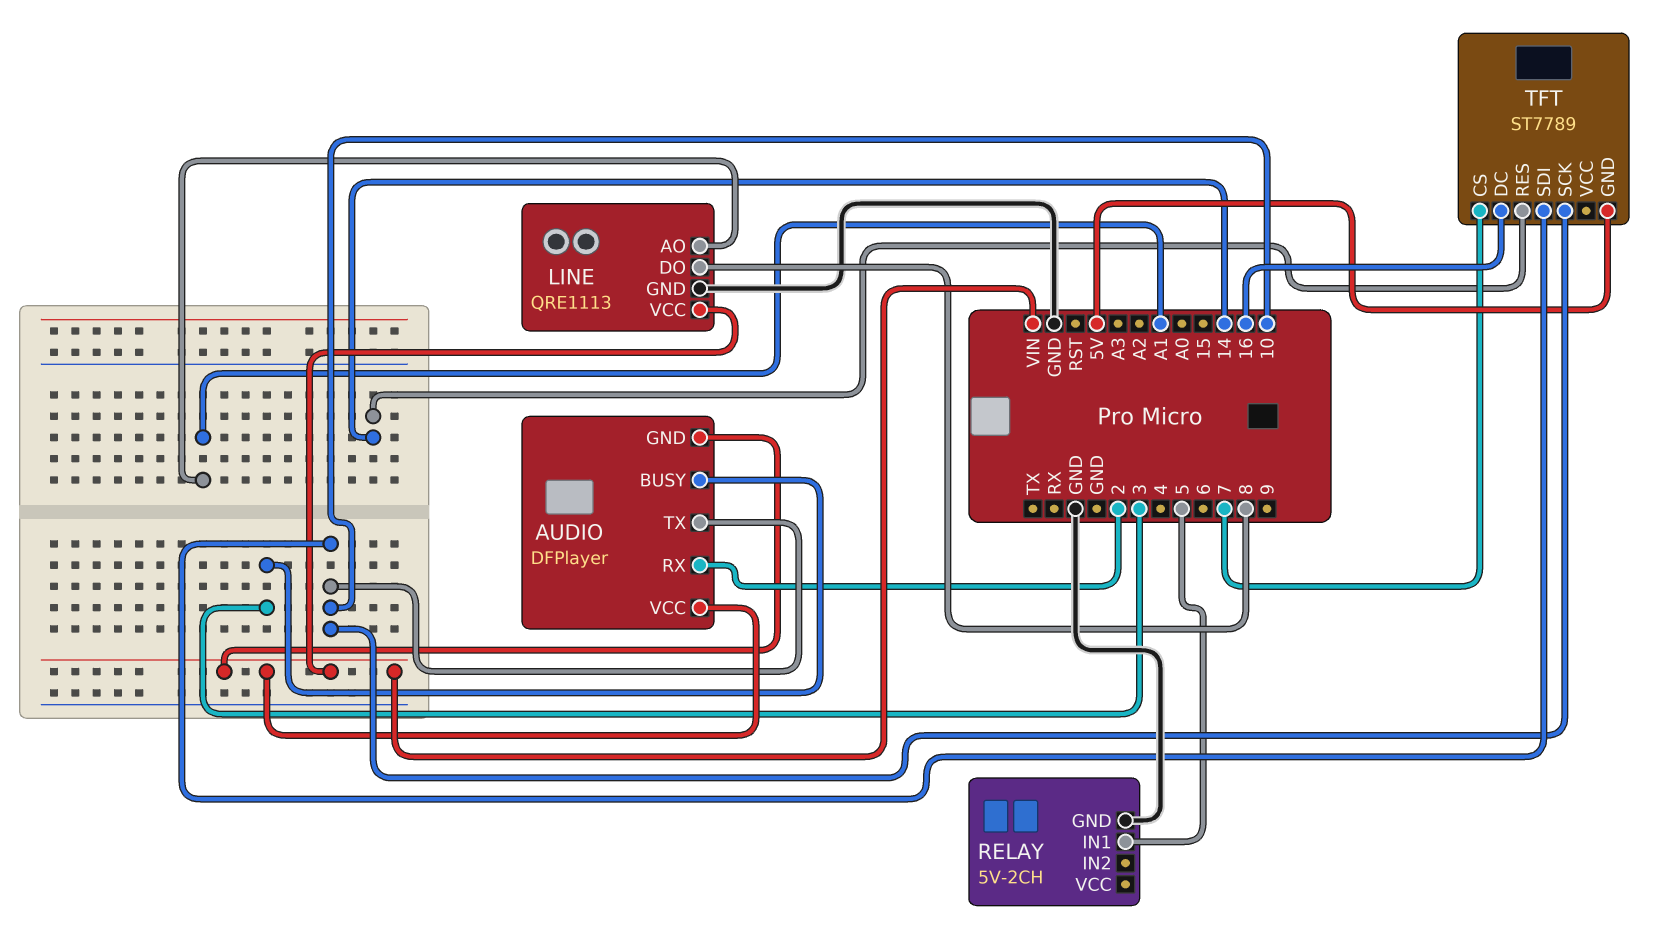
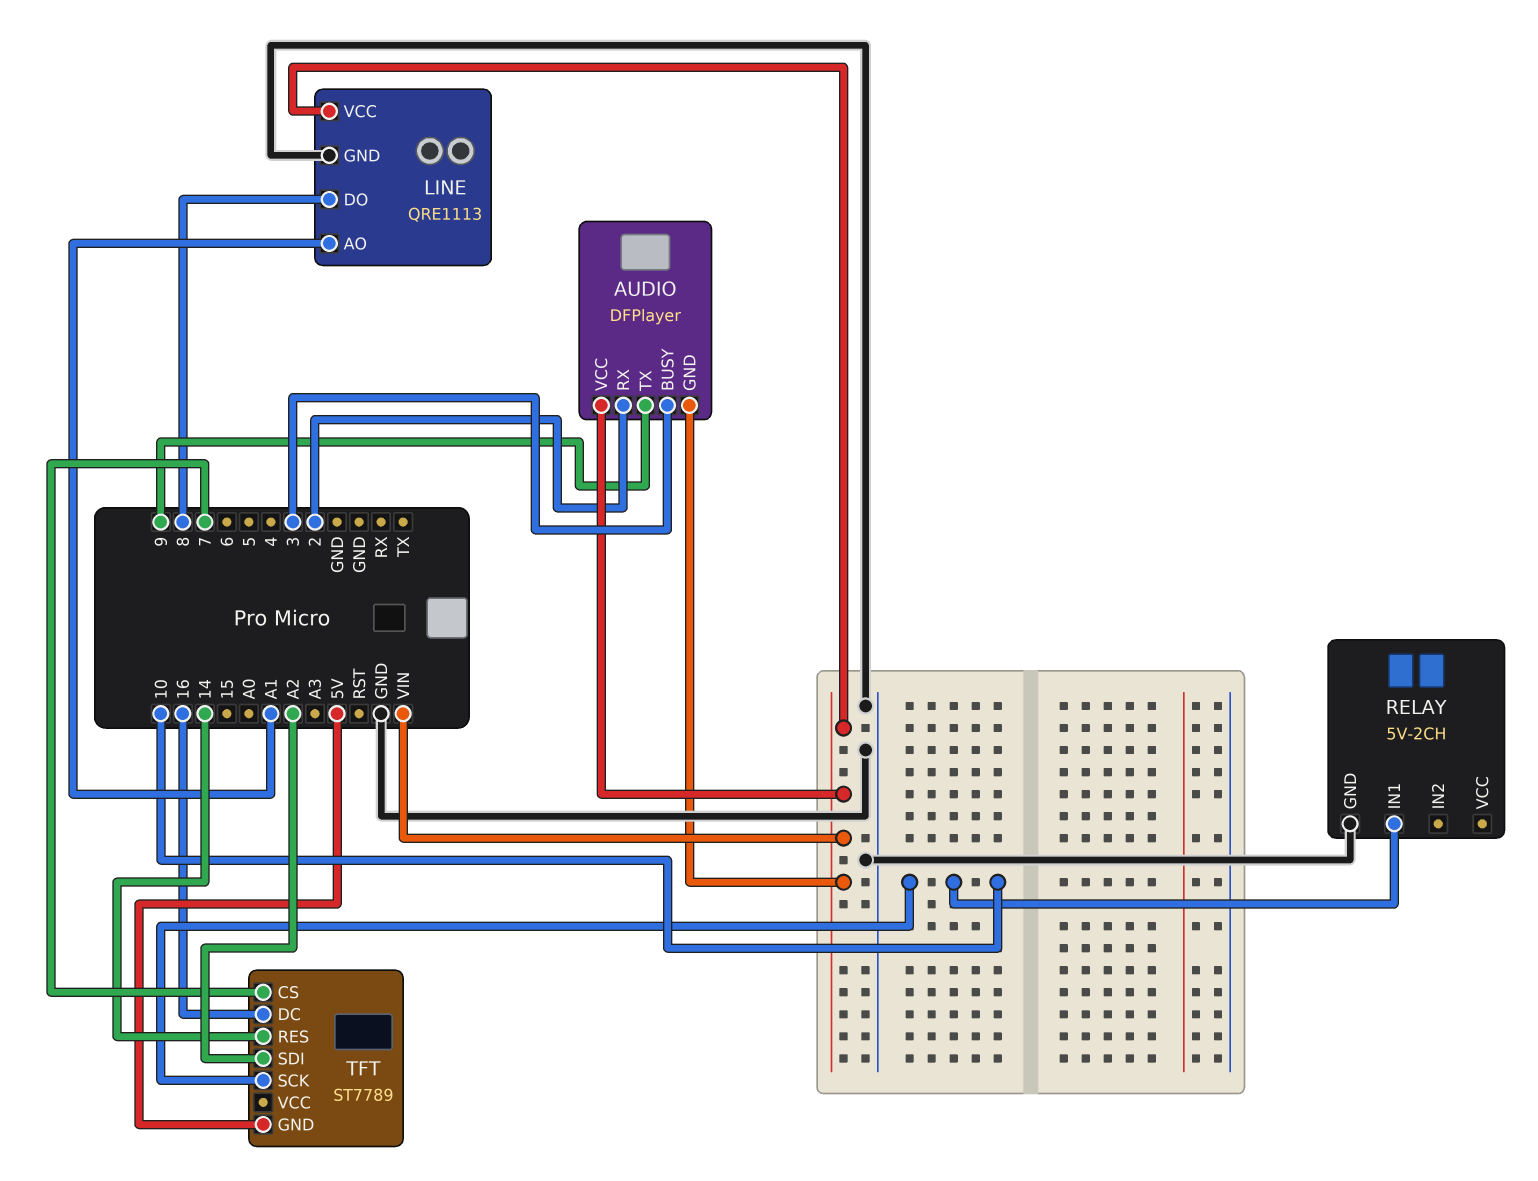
AUDIO pin TX: 10 -> 9
RELAY pin IN1: 5 -> 10
TFT pin SDI: 10 -> A2

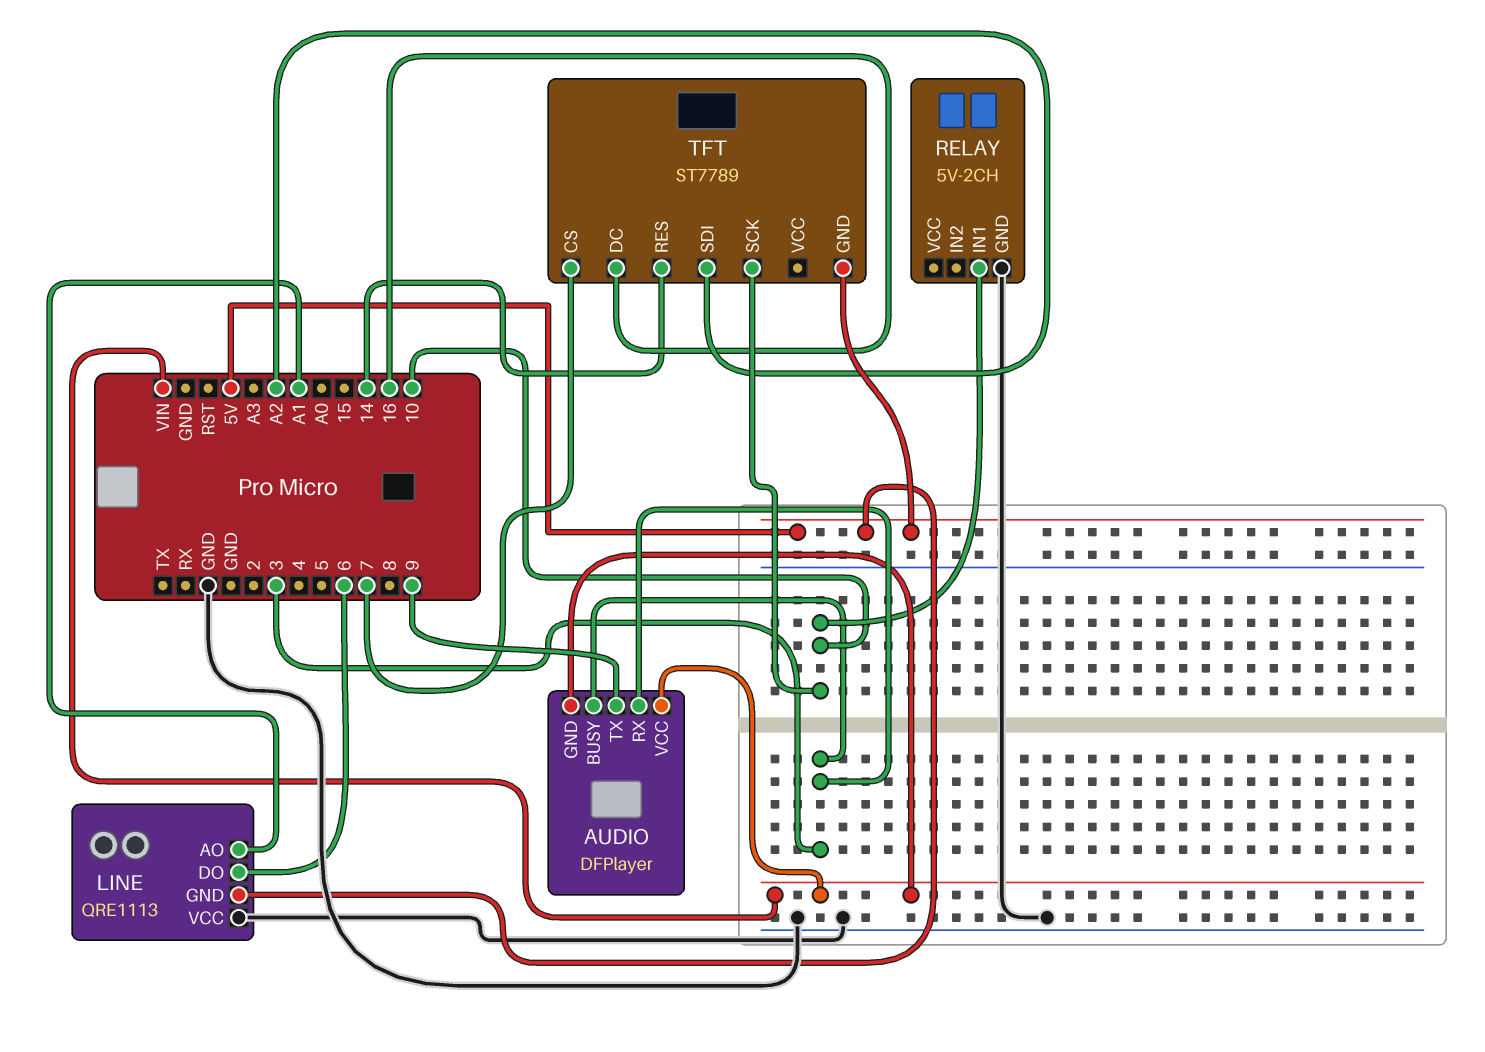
AUDIO pin RX: 2 -> 3
LINE pin DO: 8 -> 6
LINE pin GND: GND -> 5V
LINE pin VCC: VIN -> GND

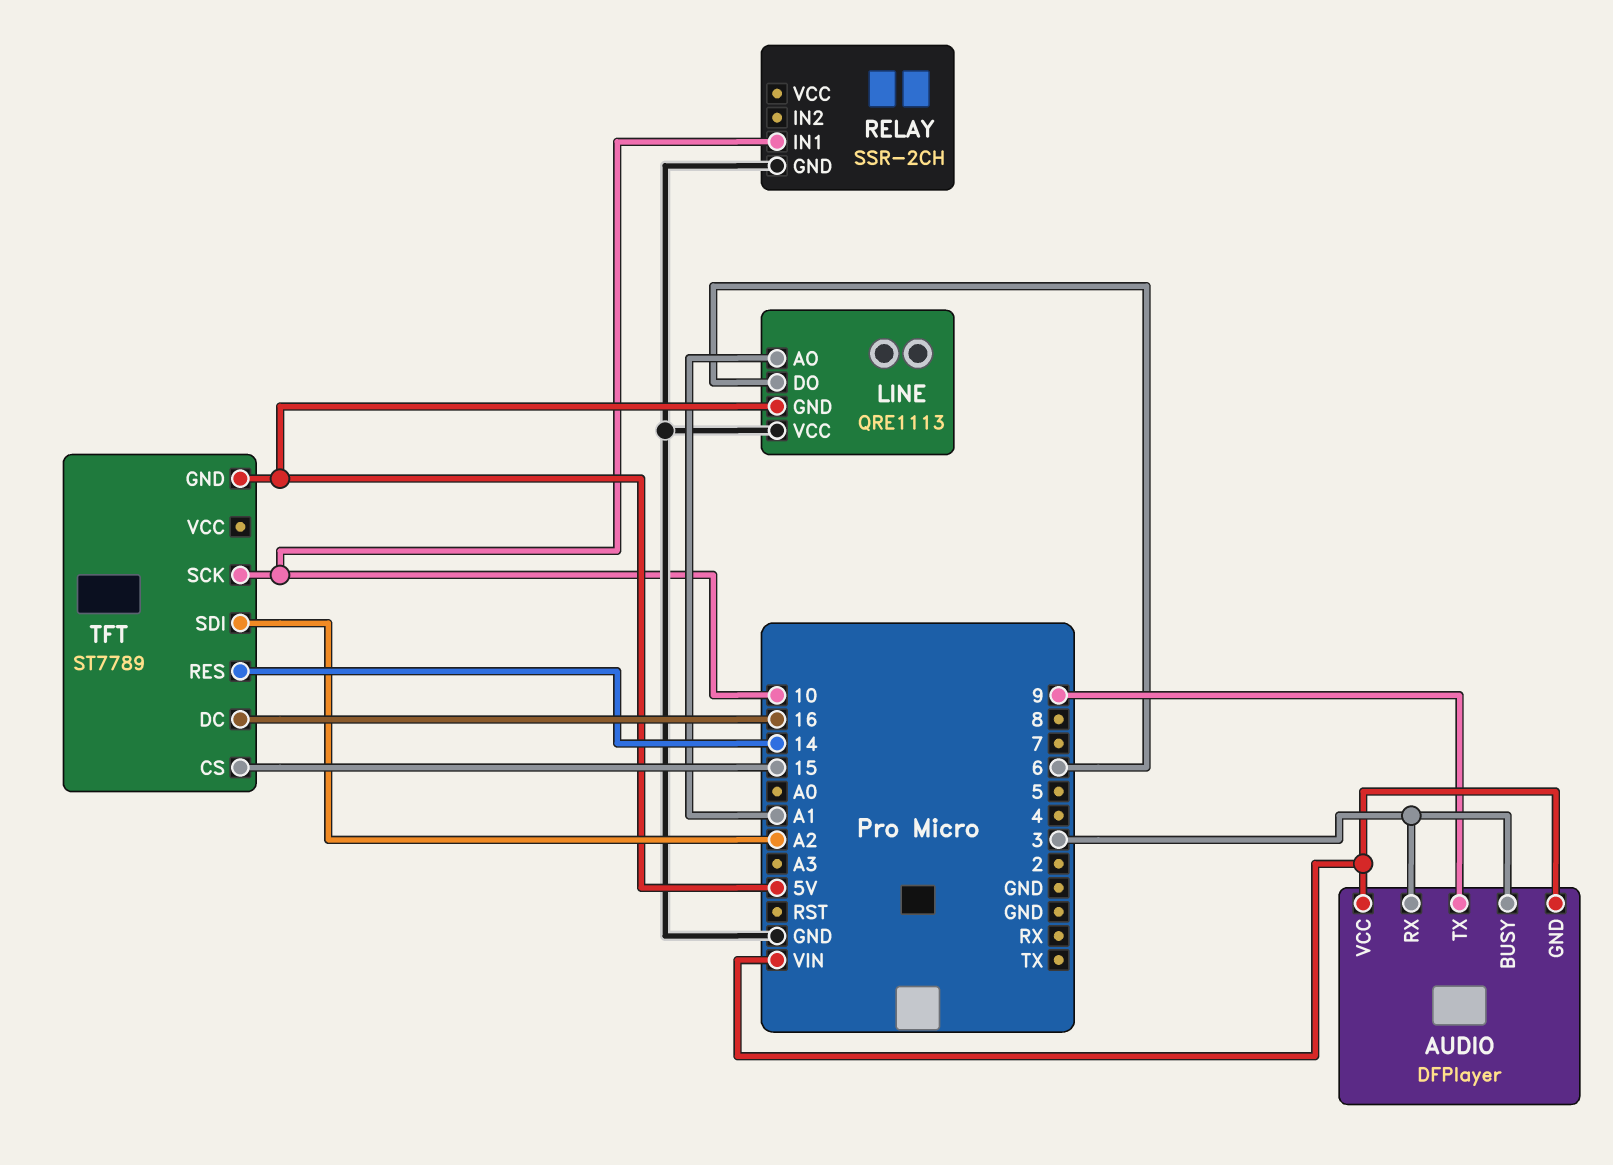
RELAY: 5V-2CH -> SSR-2CH
TFT pin CS: 7 -> 15

